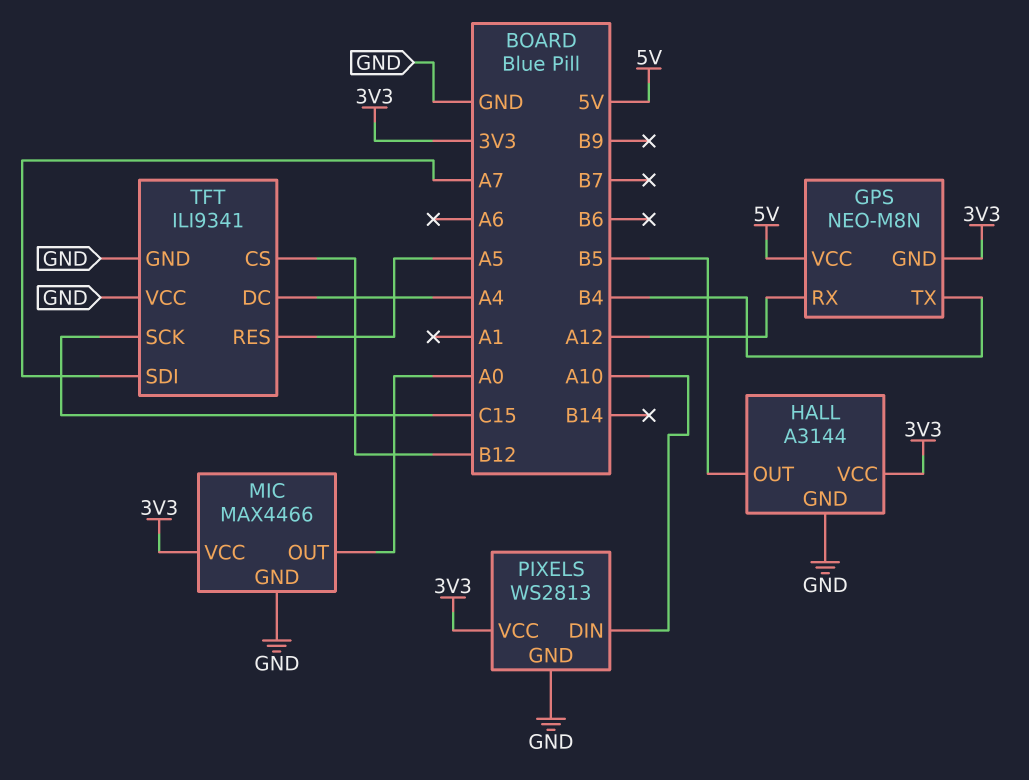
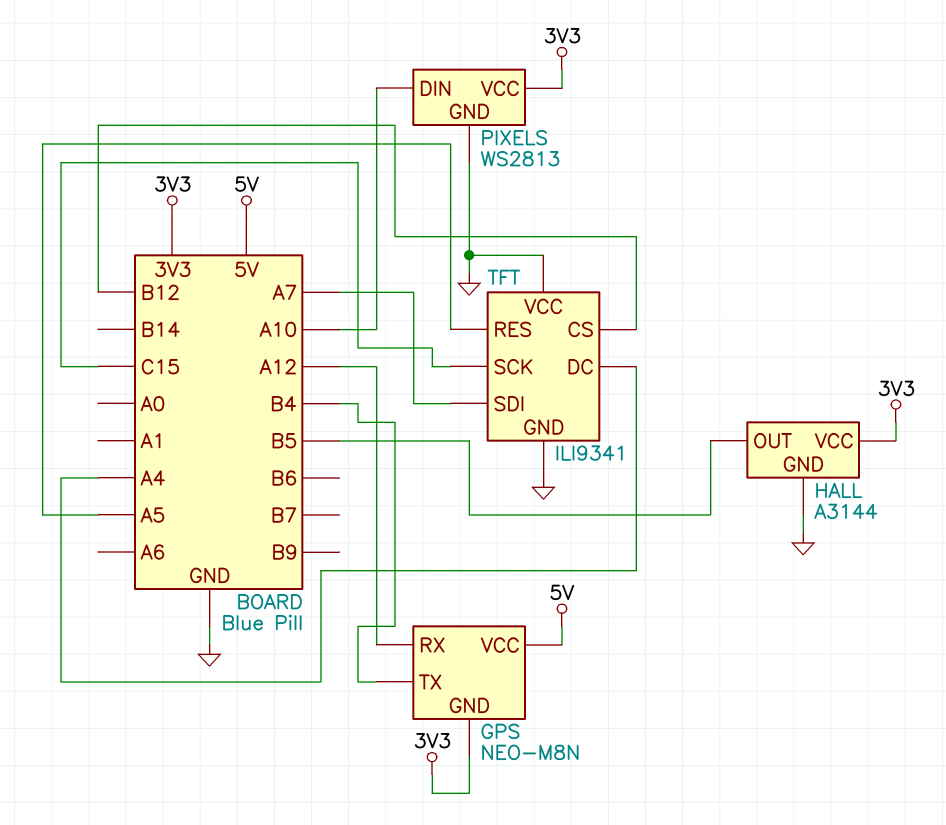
MIC: MAX4466 -> none
MIC pin GND: GND -> none
MIC pin OUT: A0 -> none
MIC pin VCC: 3V3 -> none

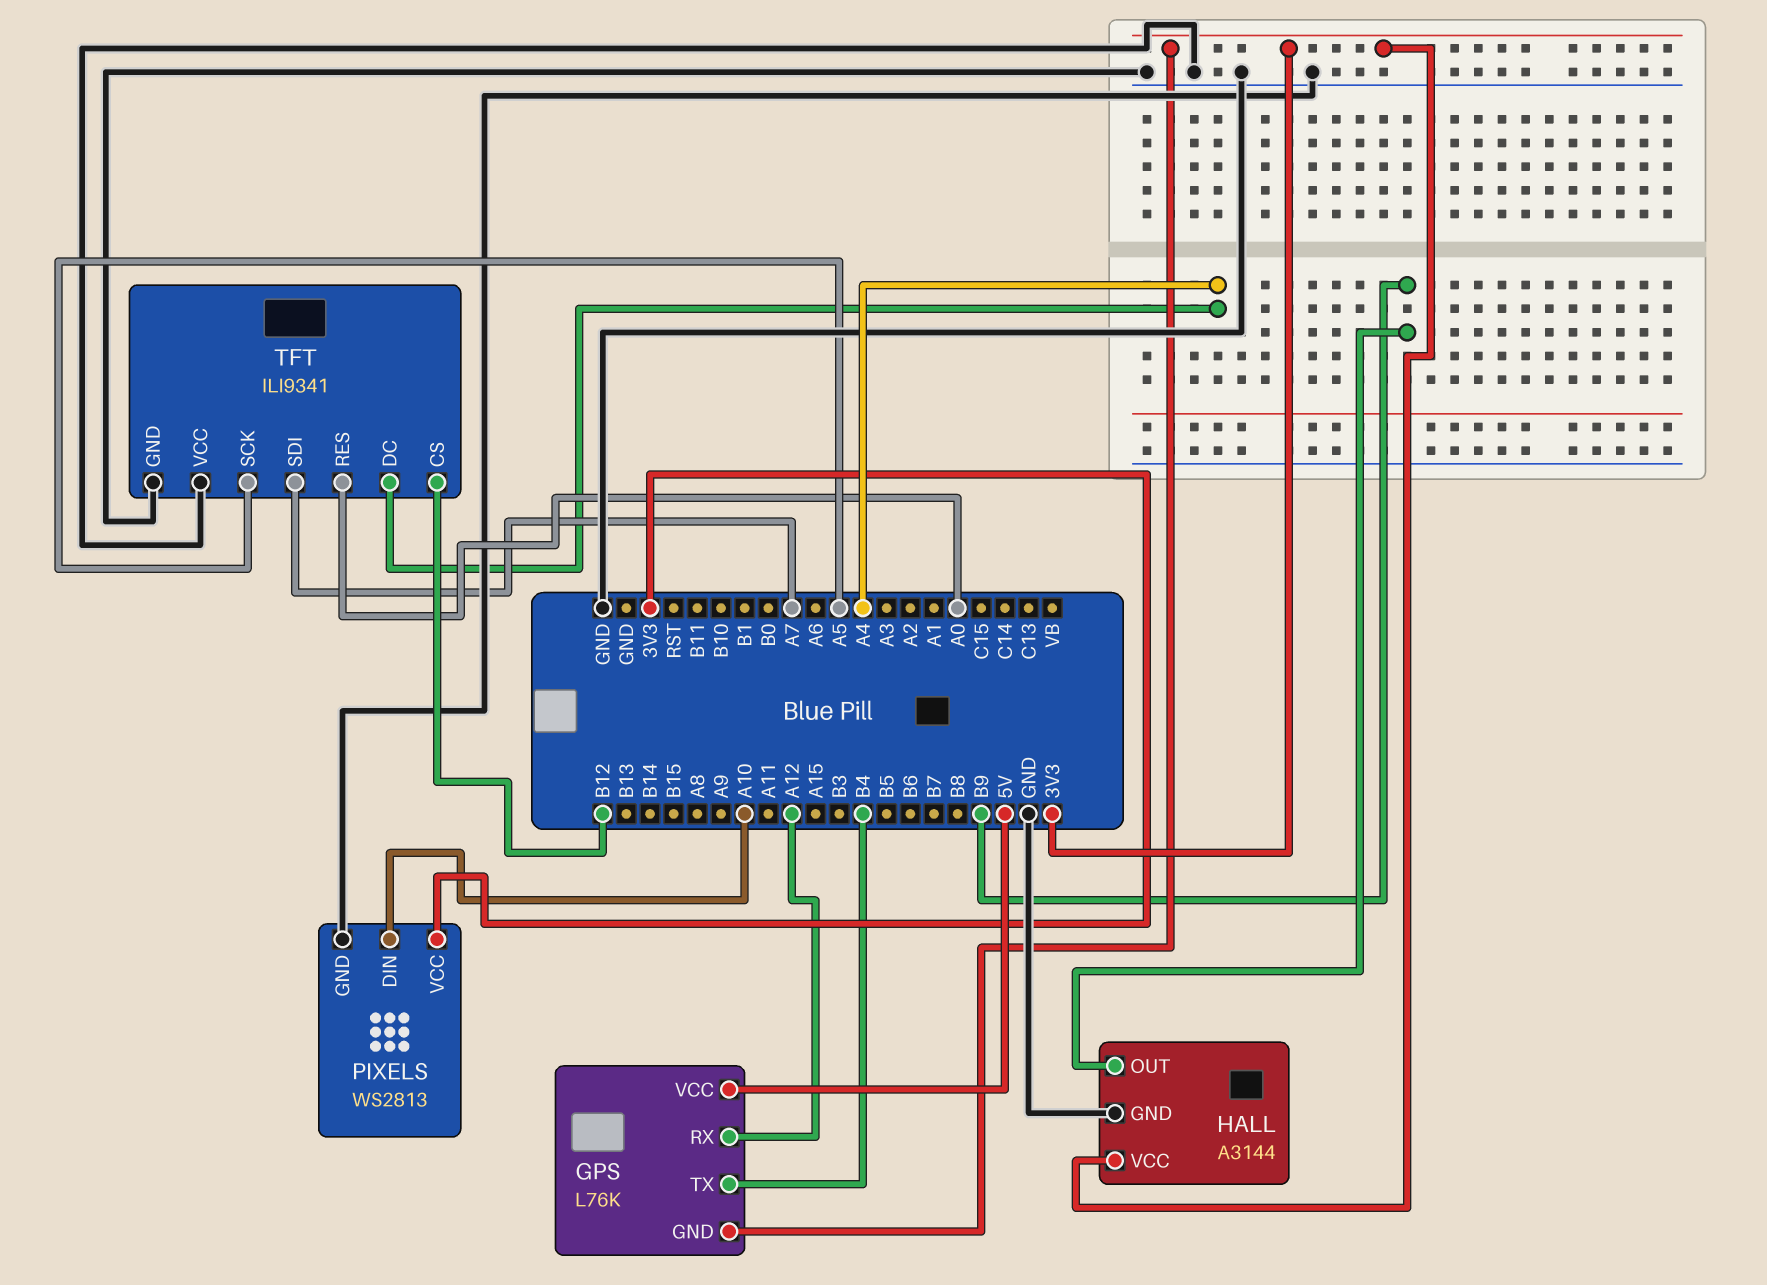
GPS: NEO-M8N -> L76K
HALL pin OUT: B5 -> B9
TFT pin RES: A5 -> A0
TFT pin SCK: C15 -> A5

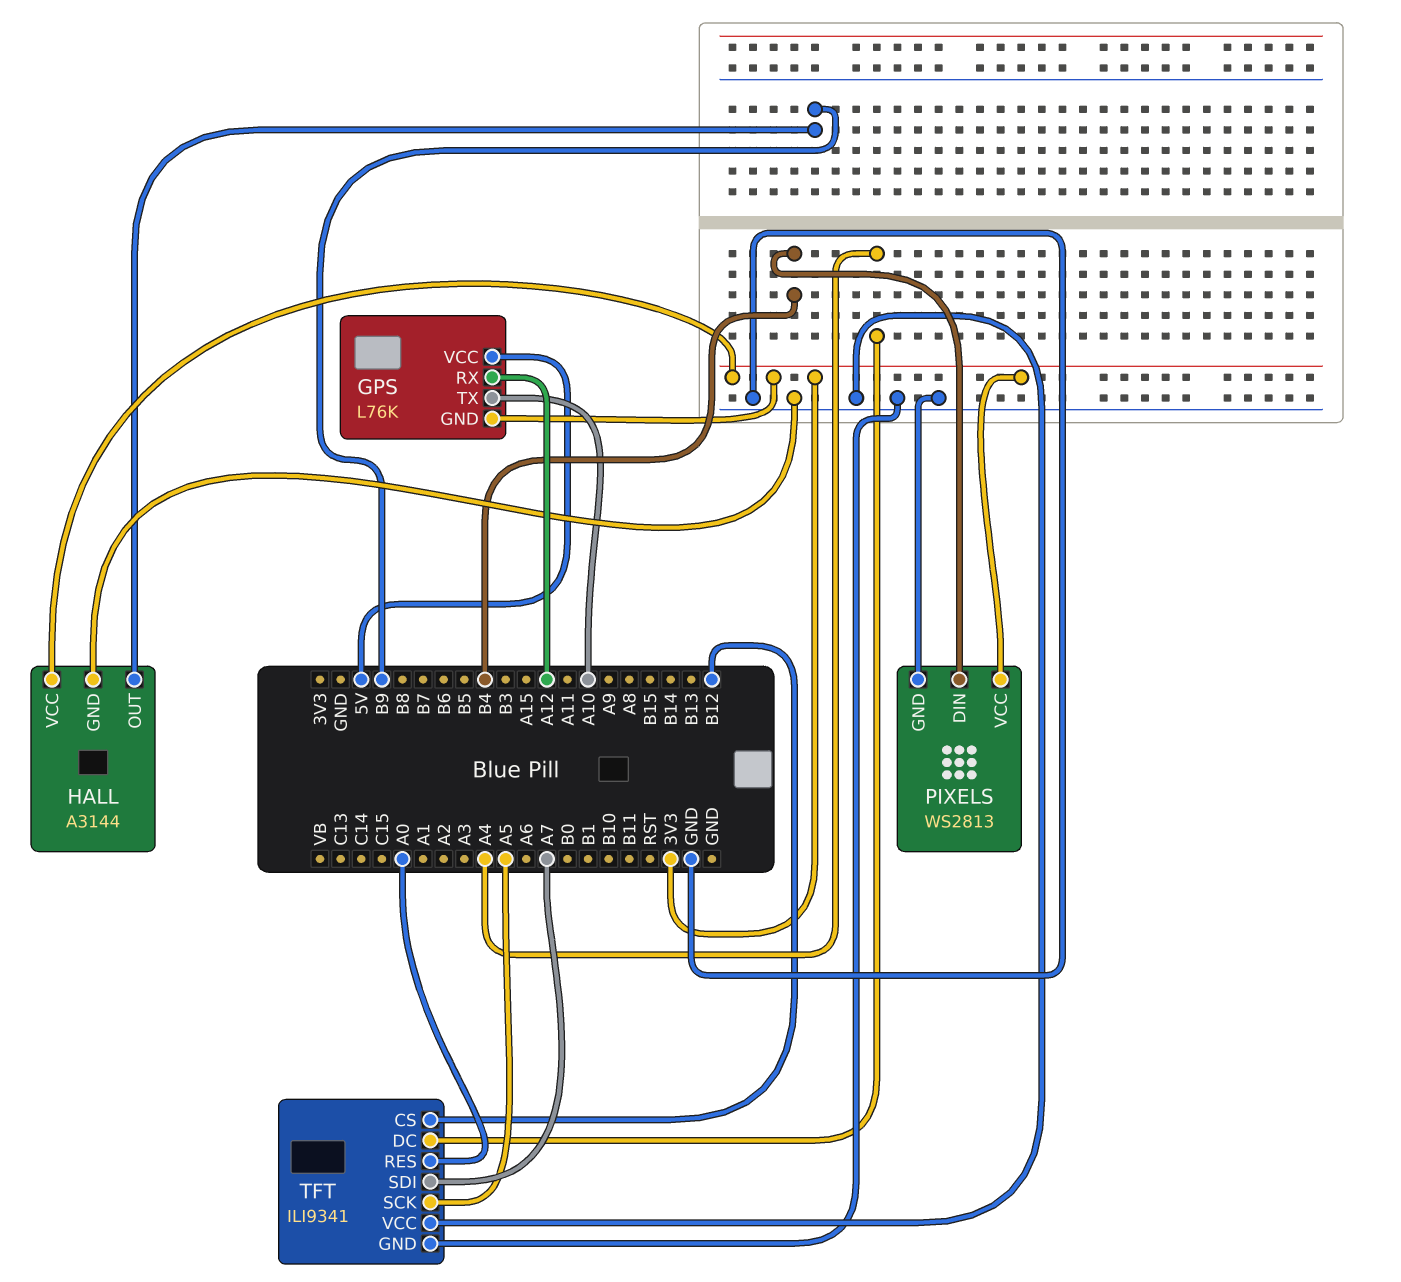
GPS pin TX: B4 -> A10
PIXELS pin DIN: A10 -> B4

